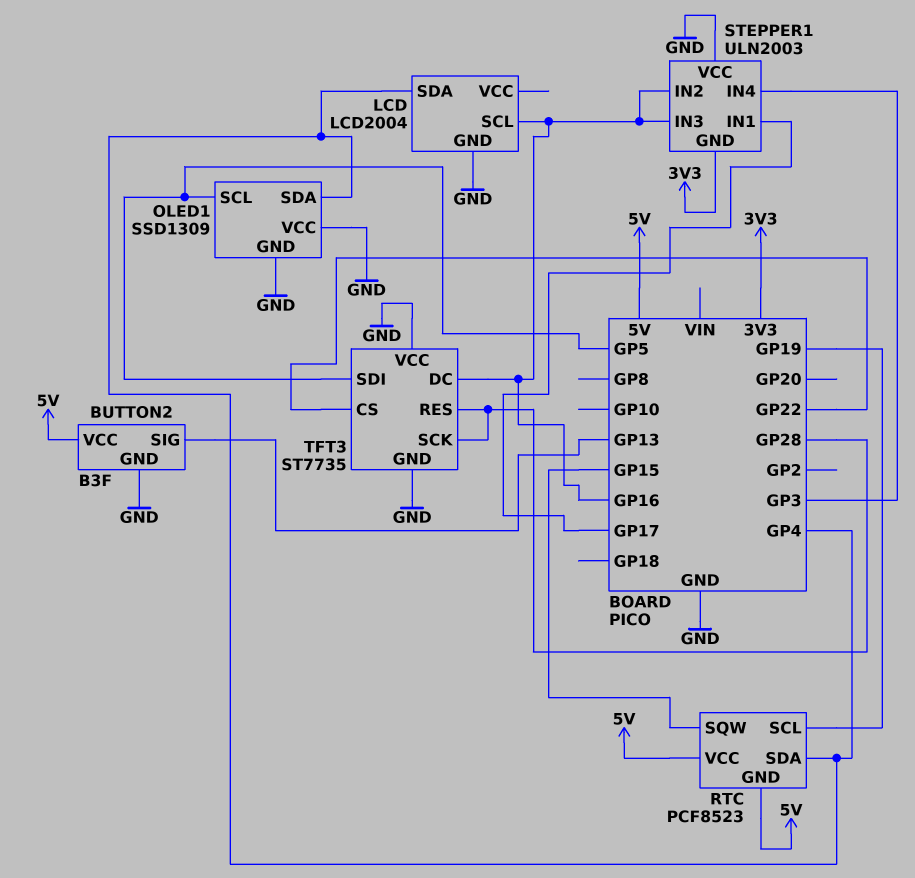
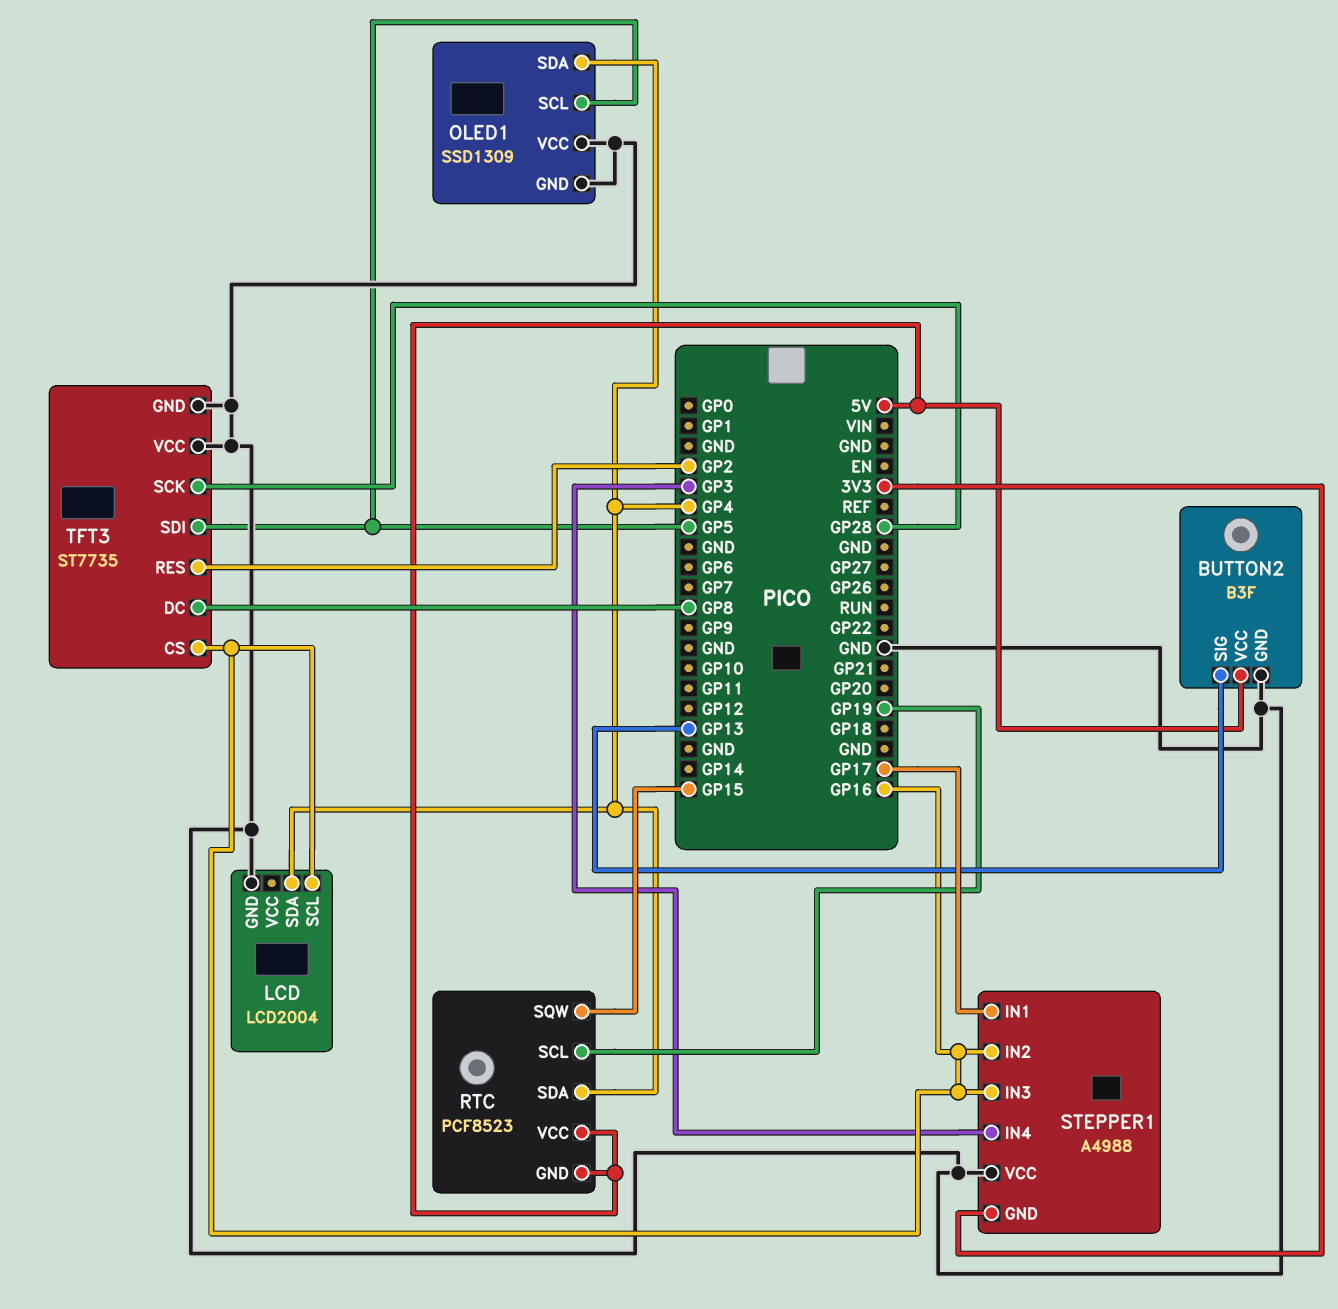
STEPPER1: ULN2003 -> A4988
TFT3 pin CS: GP22 -> GP16
TFT3 pin DC: GP16 -> GP8
TFT3 pin RES: GP28 -> GP2

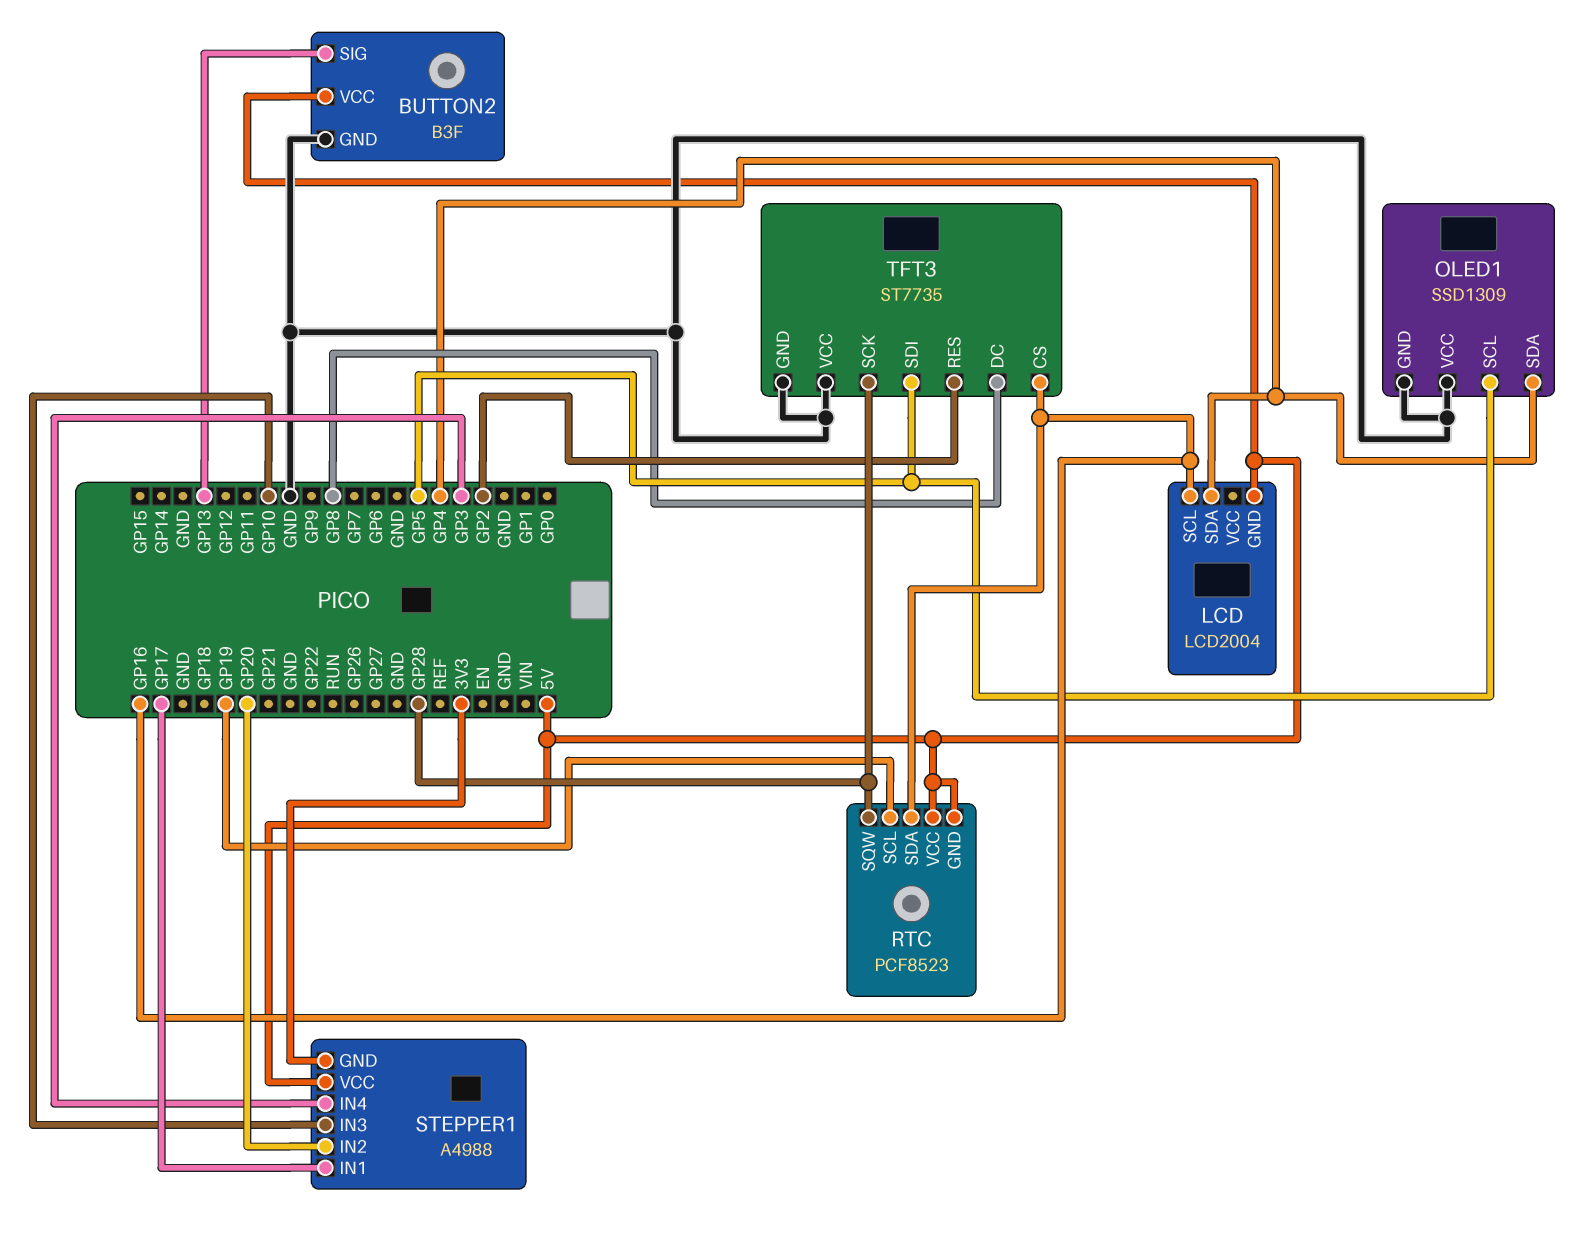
LCD pin GND: GND -> 5V
RTC pin SDA: GP4 -> GP16
RTC pin SQW: GP15 -> GP28
STEPPER1 pin IN2: GP16 -> GP20
STEPPER1 pin IN3: GP16 -> GP10
STEPPER1 pin VCC: GND -> 5V

